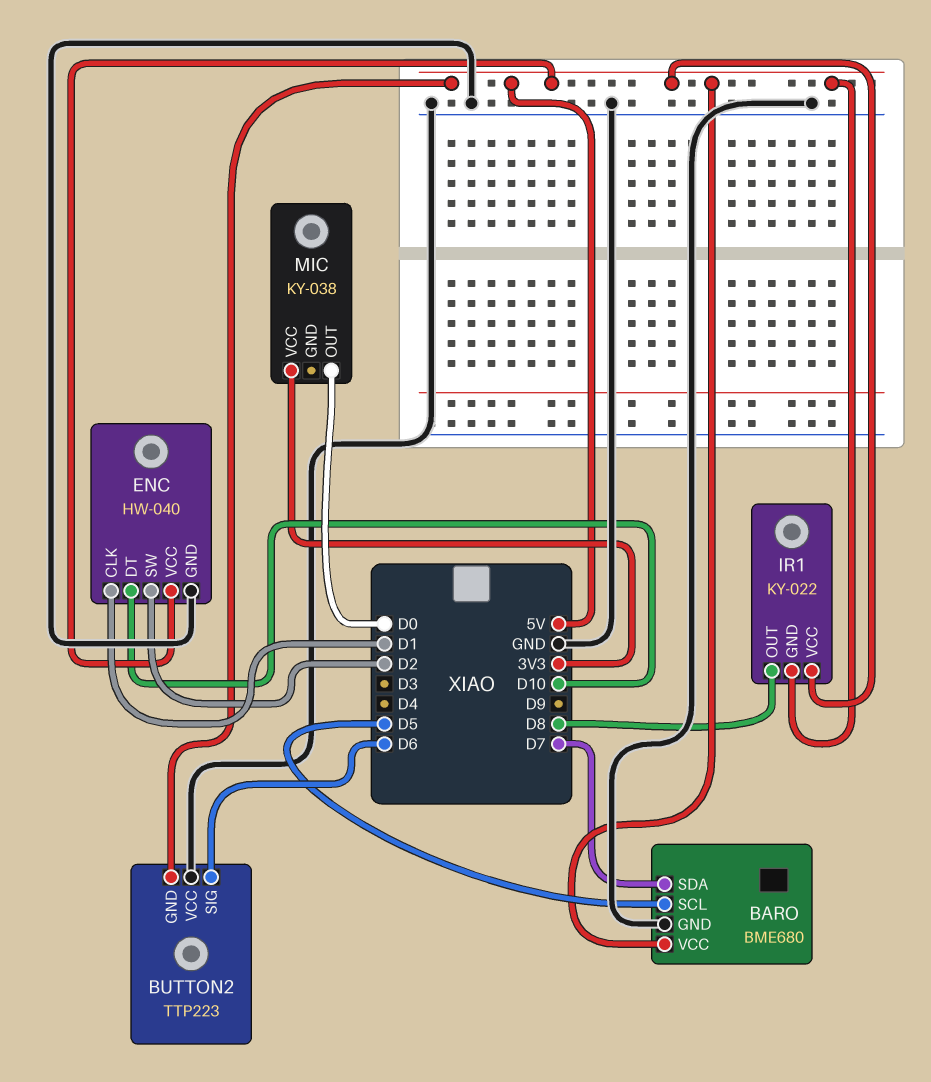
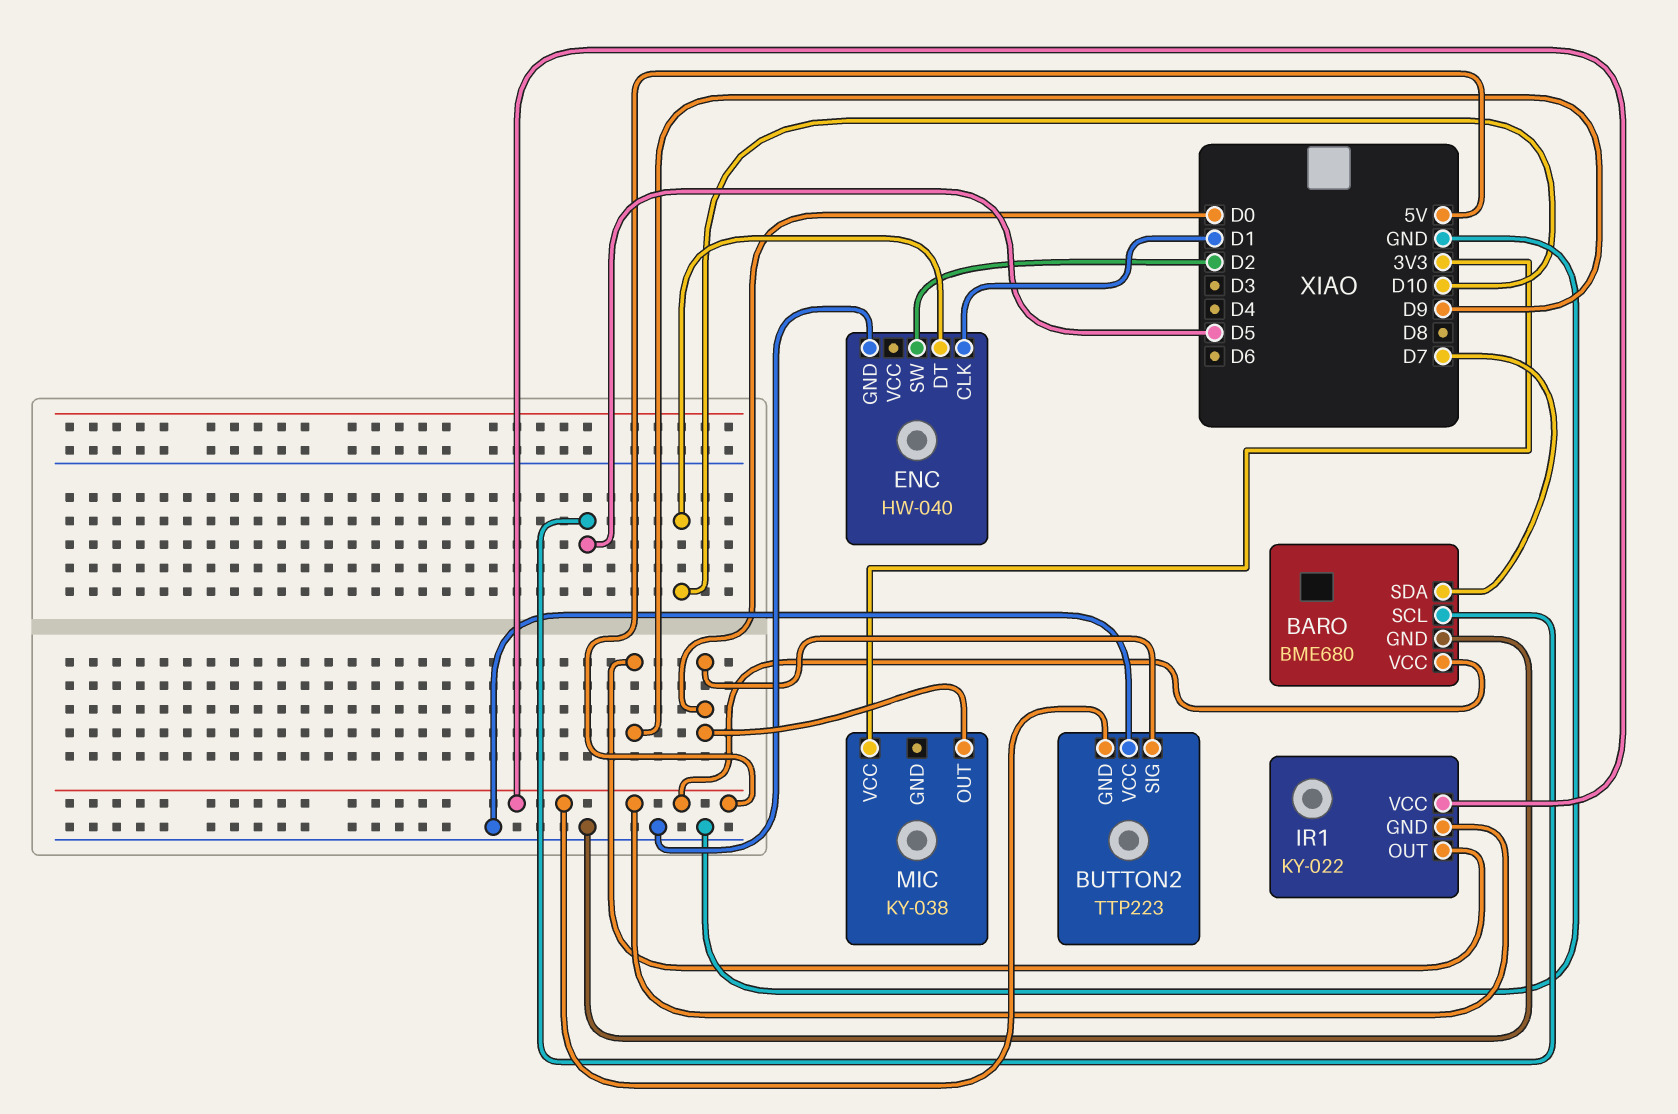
BUTTON2 pin SIG: D6 -> D0
ENC pin VCC: 5V -> none
IR1 pin OUT: D8 -> D9

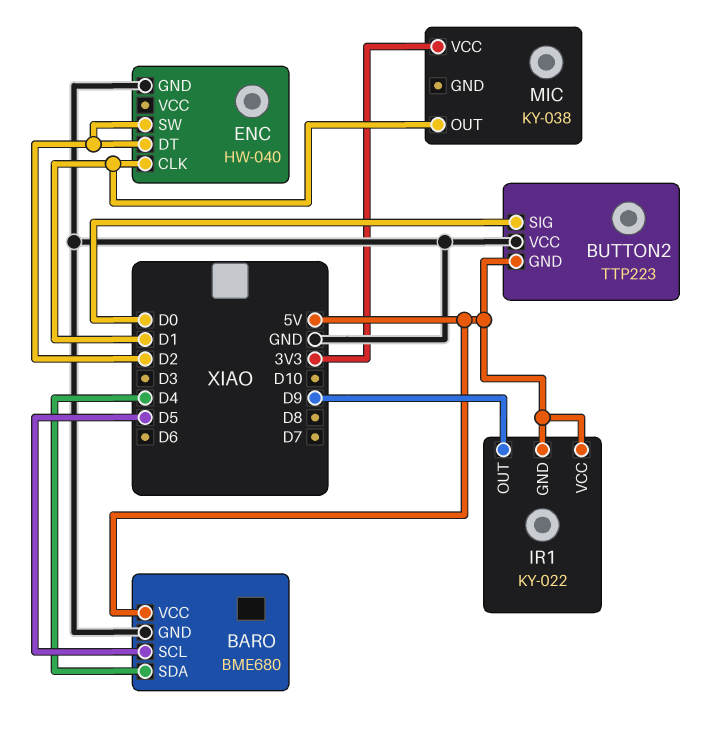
BARO pin SDA: D7 -> D4
ENC pin DT: D10 -> D2
MIC pin OUT: D0 -> D1

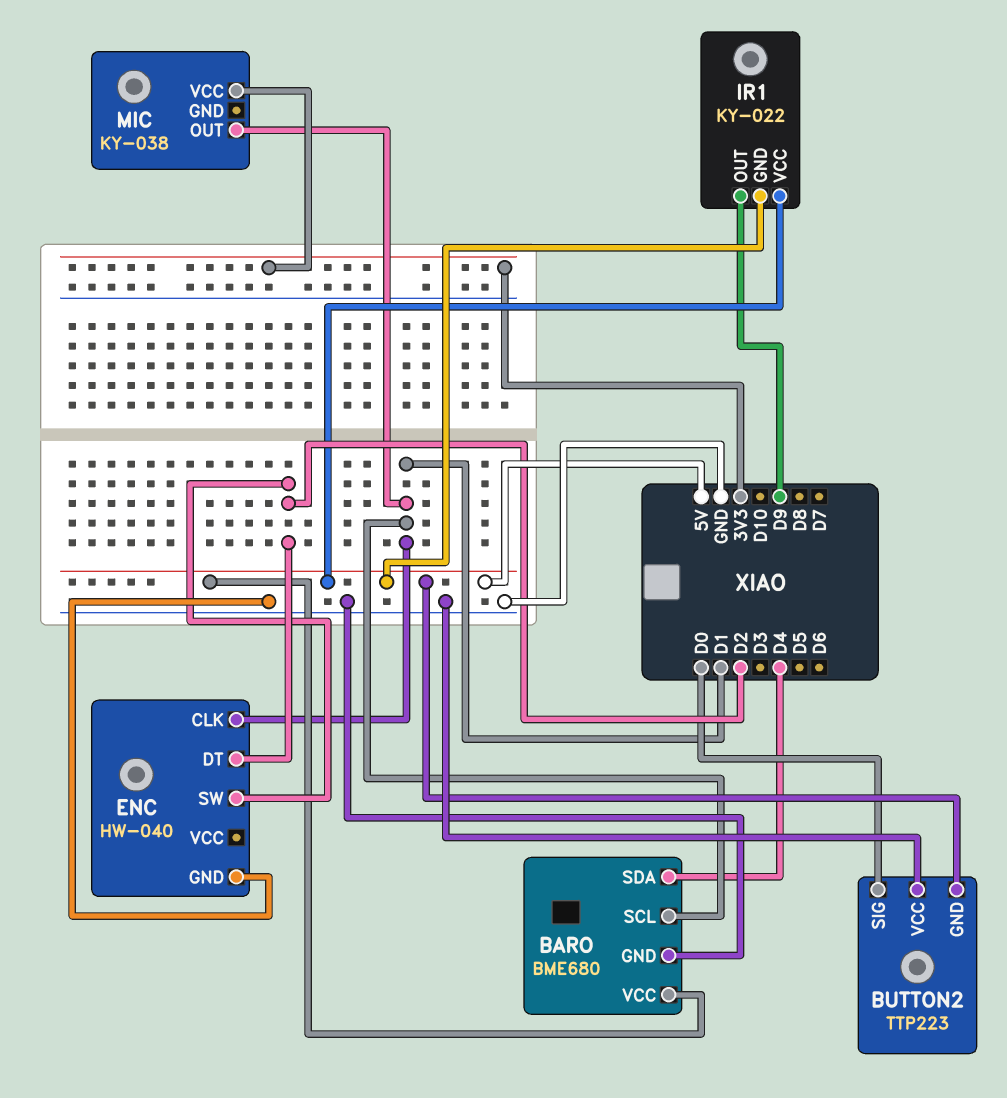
BARO pin SCL: D5 -> D1

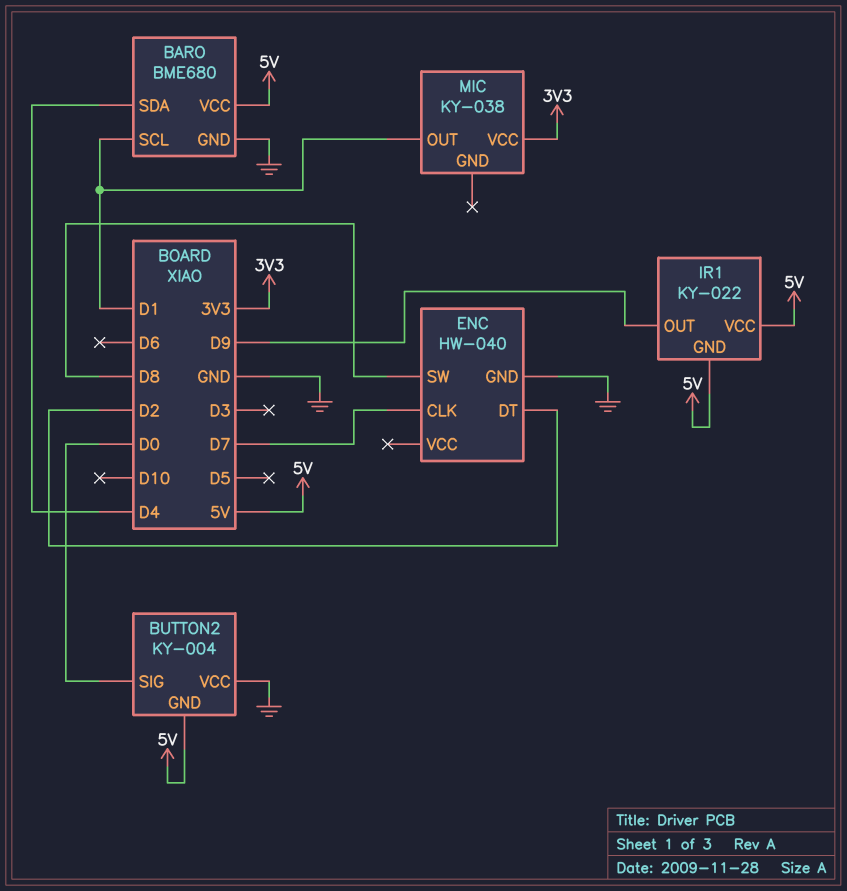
BUTTON2: TTP223 -> KY-004
ENC pin CLK: D1 -> D7
ENC pin SW: D2 -> D8

